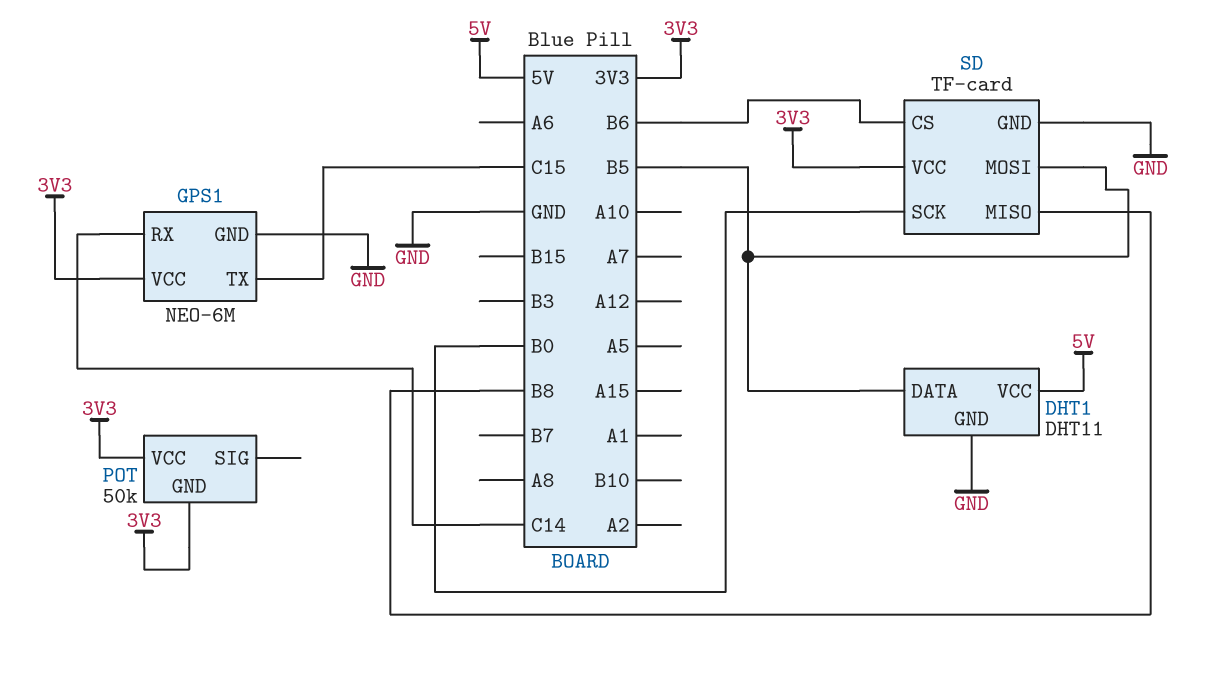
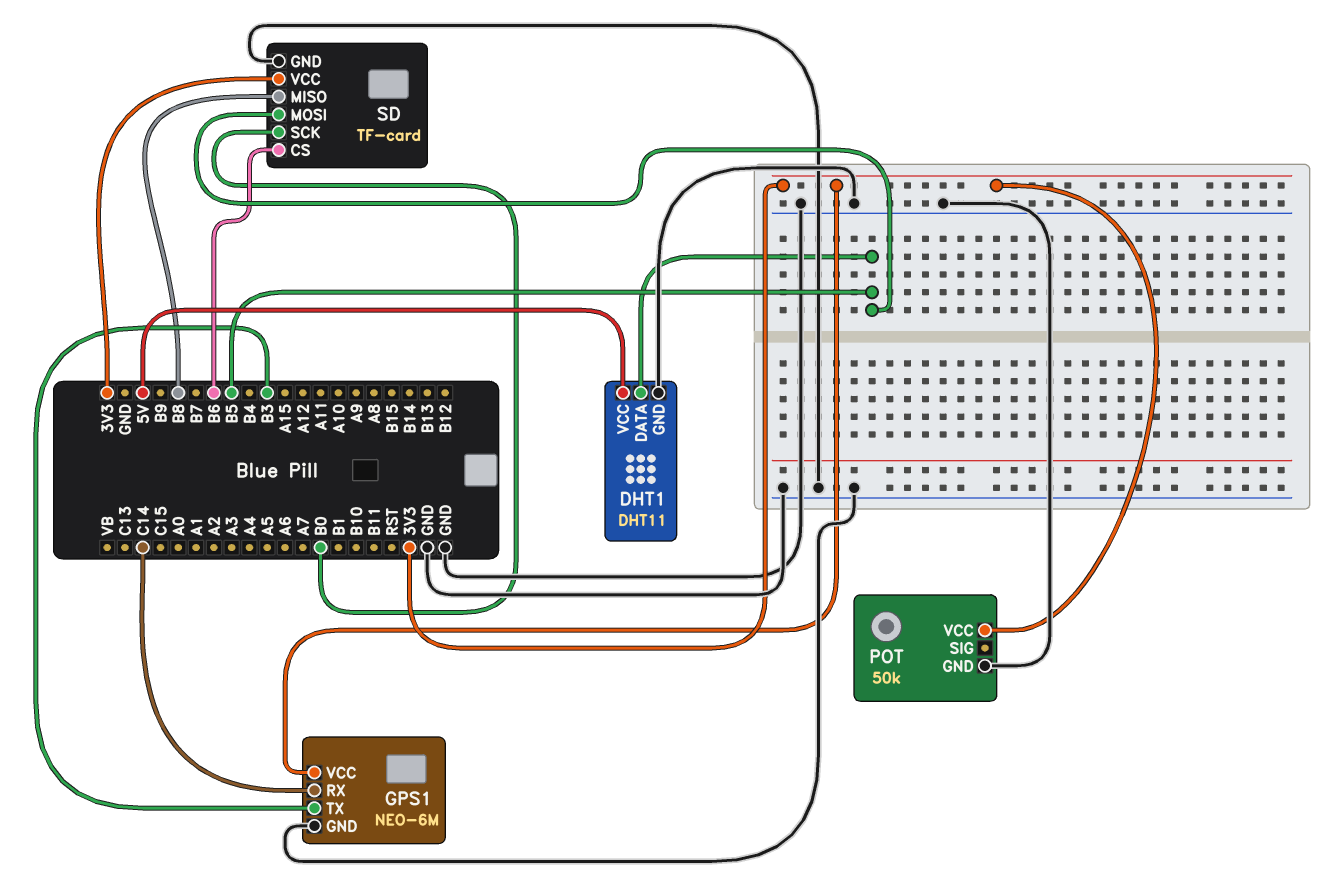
GPS1 pin TX: C15 -> B3
POT pin GND: 3V3 -> GND

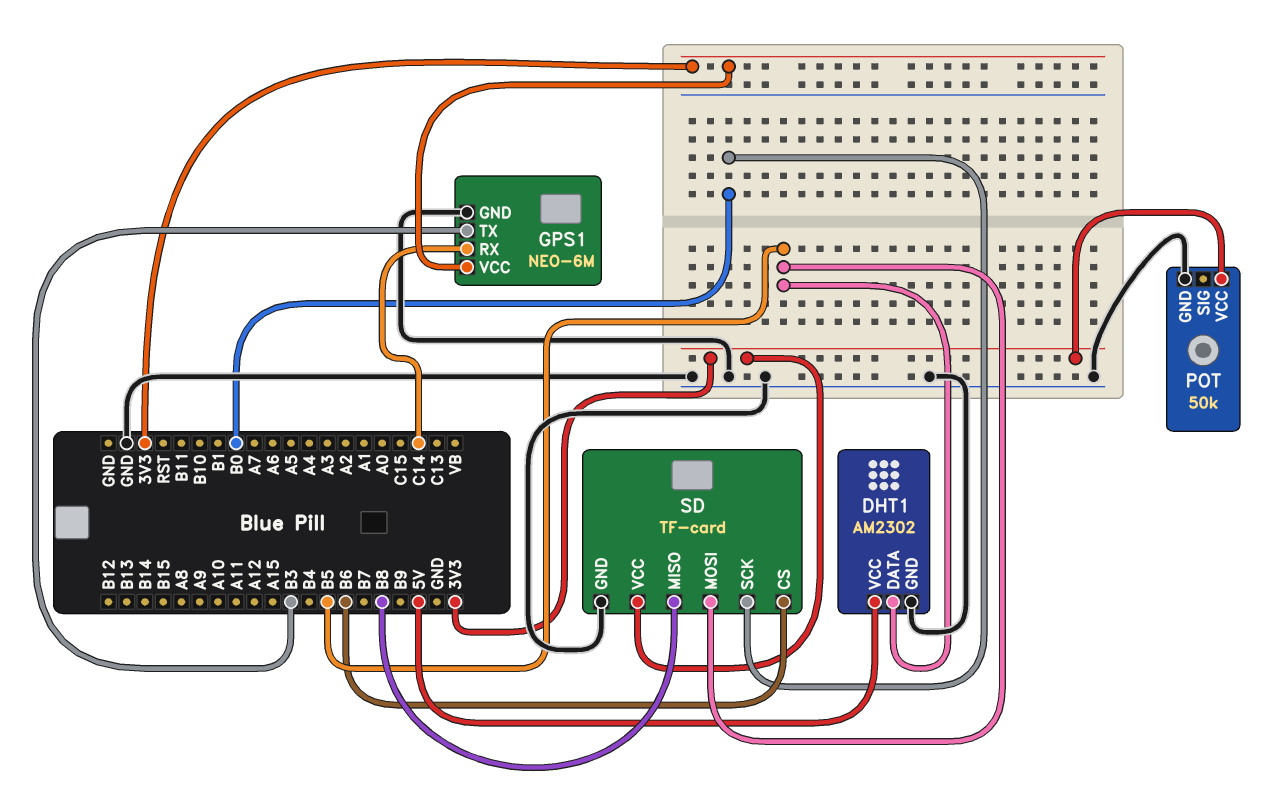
DHT1: DHT11 -> AM2302

